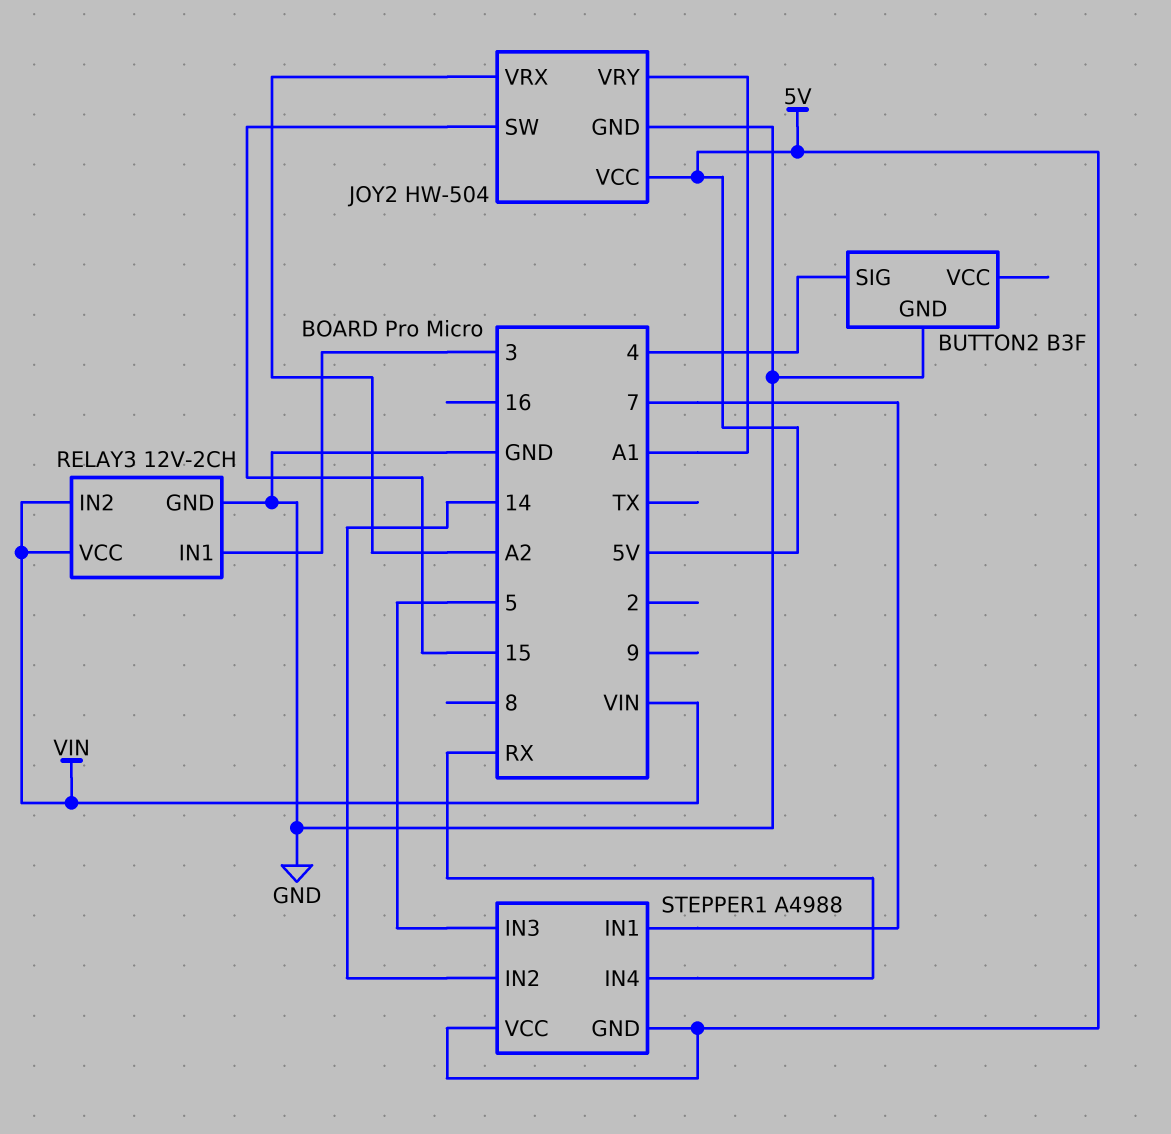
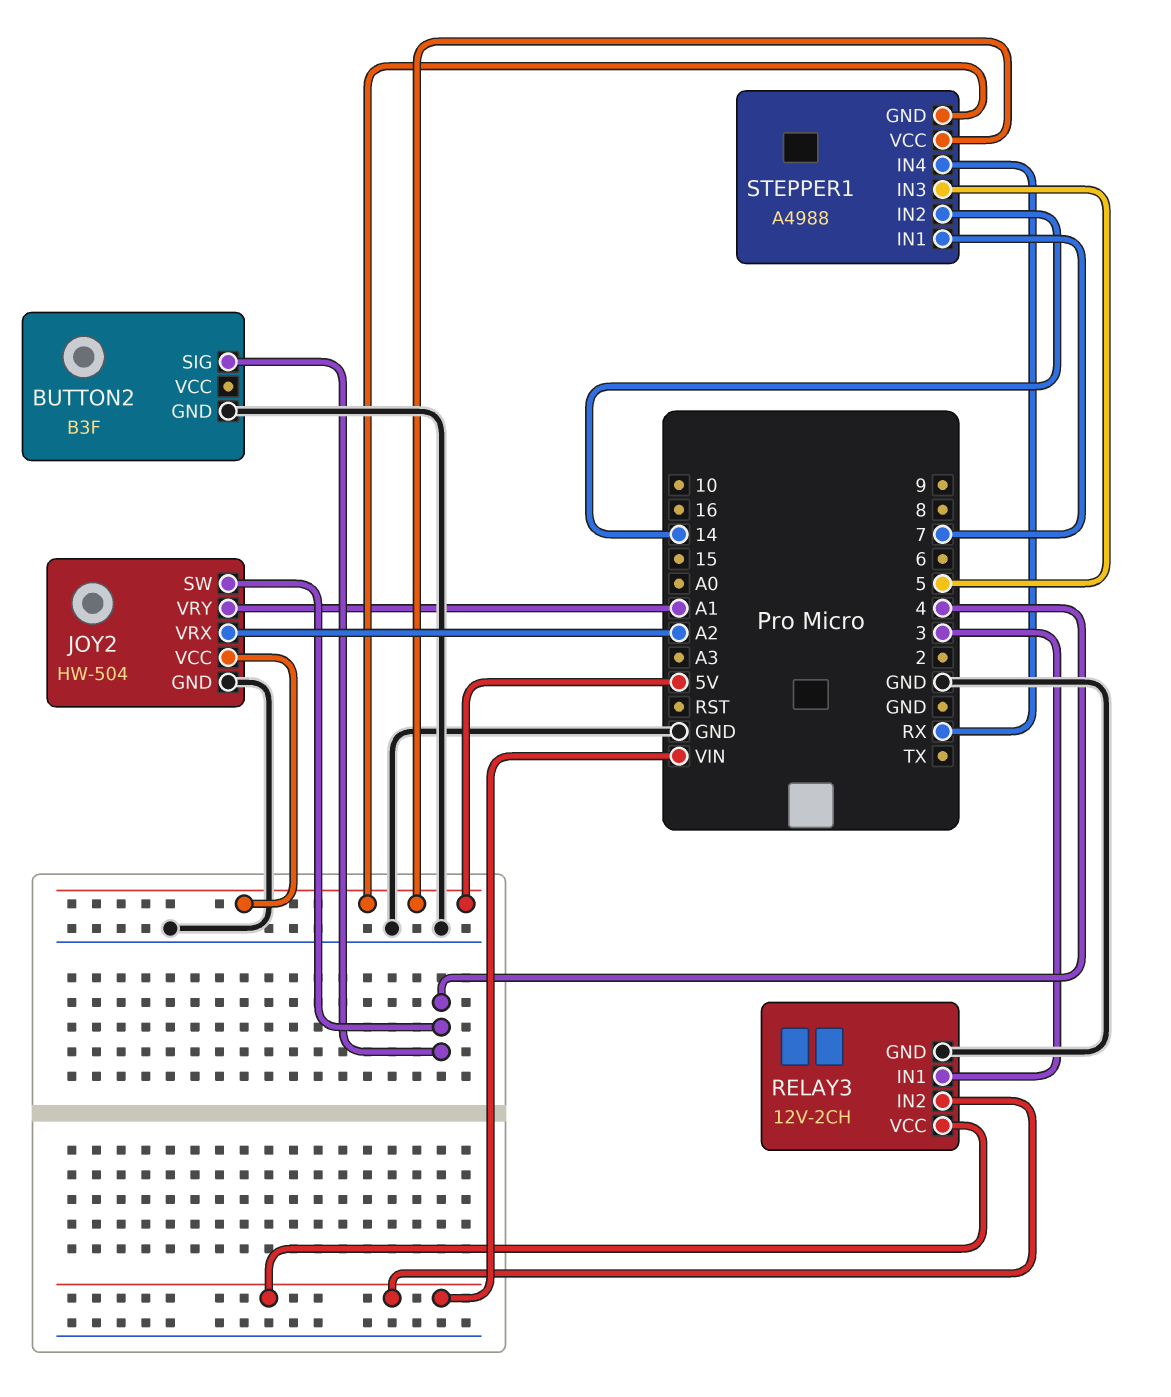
JOY2 pin SW: 15 -> 4

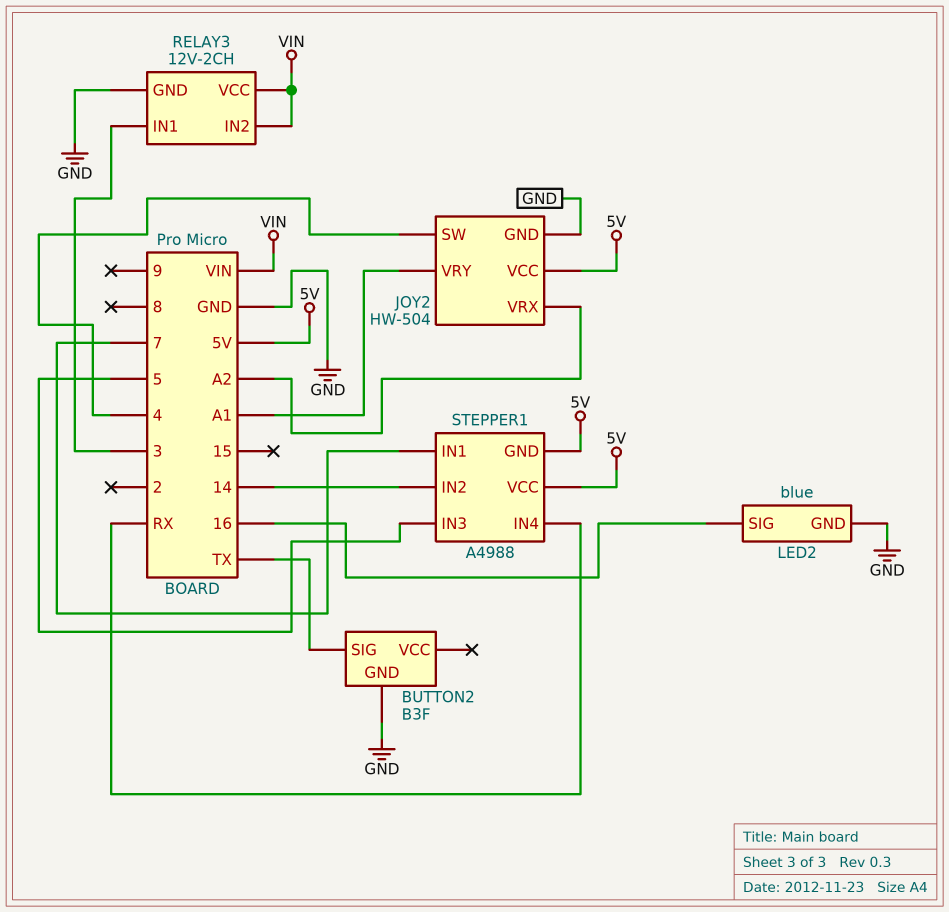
BUTTON2 pin SIG: 4 -> TX
LED2: none -> blue
LED2 pin GND: none -> GND
LED2 pin SIG: none -> 16

